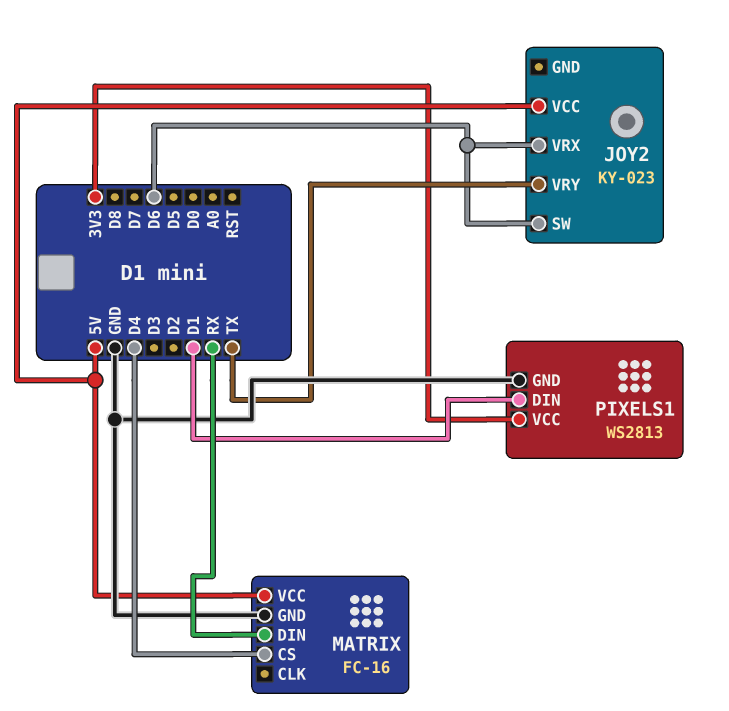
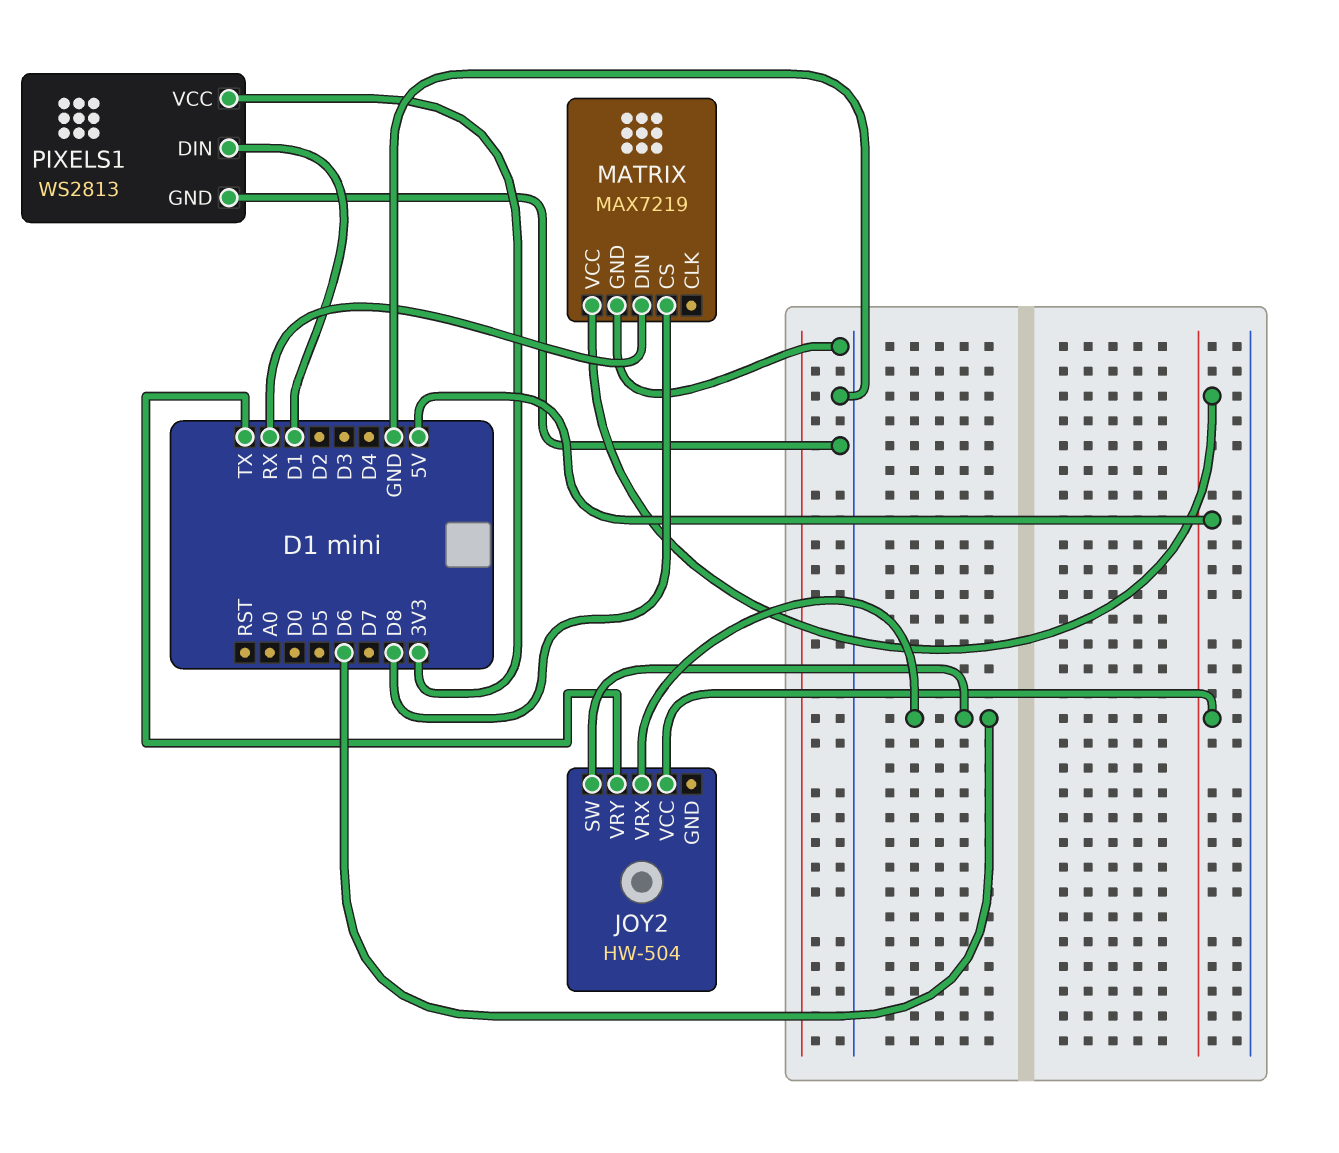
JOY2: KY-023 -> HW-504
MATRIX: FC-16 -> MAX7219
MATRIX pin CS: D4 -> D8

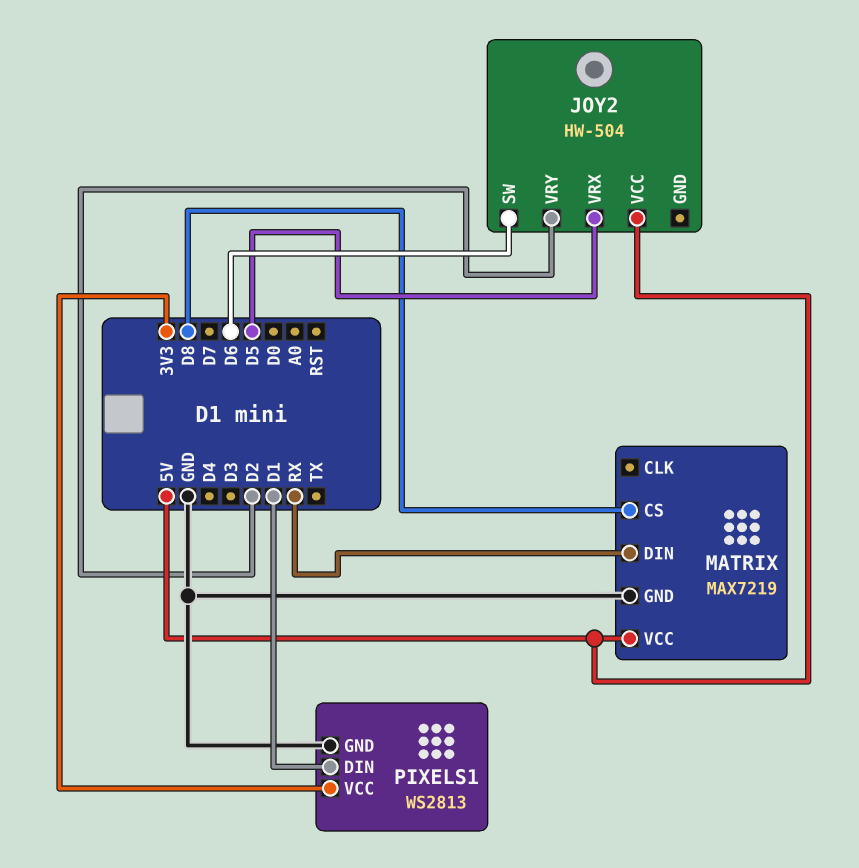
JOY2 pin VRX: D6 -> D5
JOY2 pin VRY: TX -> D2

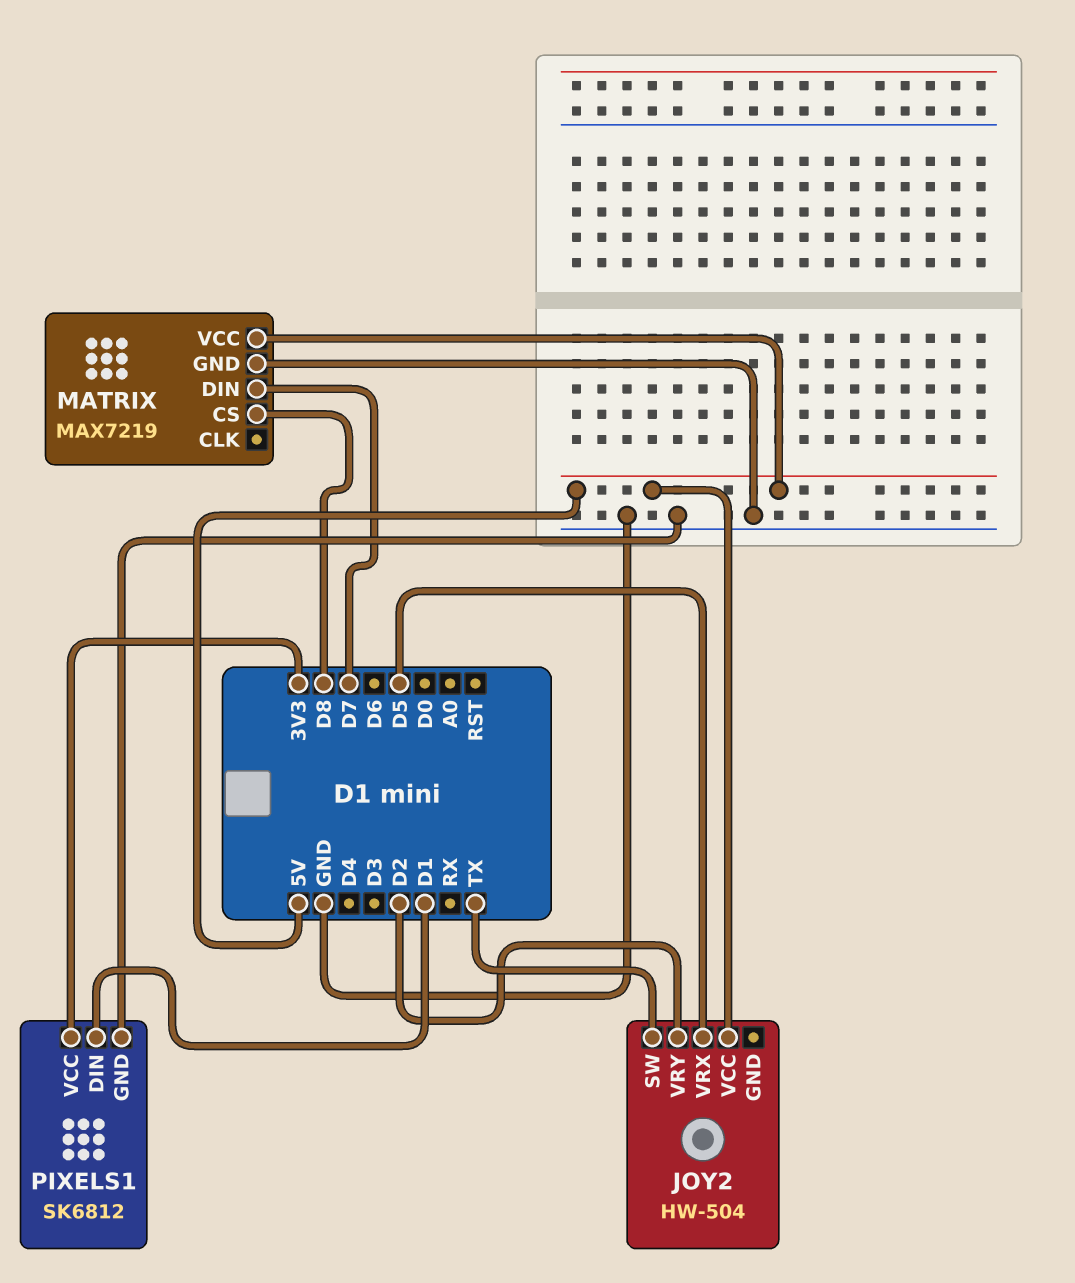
JOY2 pin SW: D6 -> TX
MATRIX pin DIN: RX -> D7
PIXELS1: WS2813 -> SK6812

